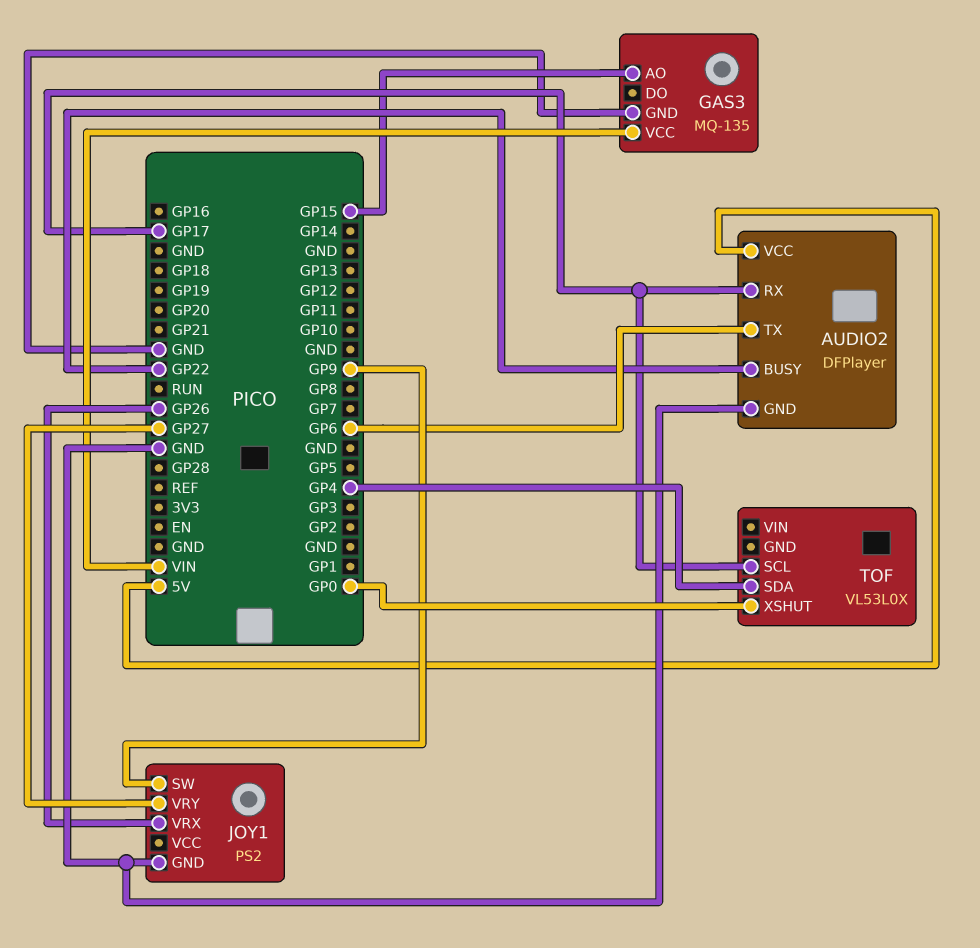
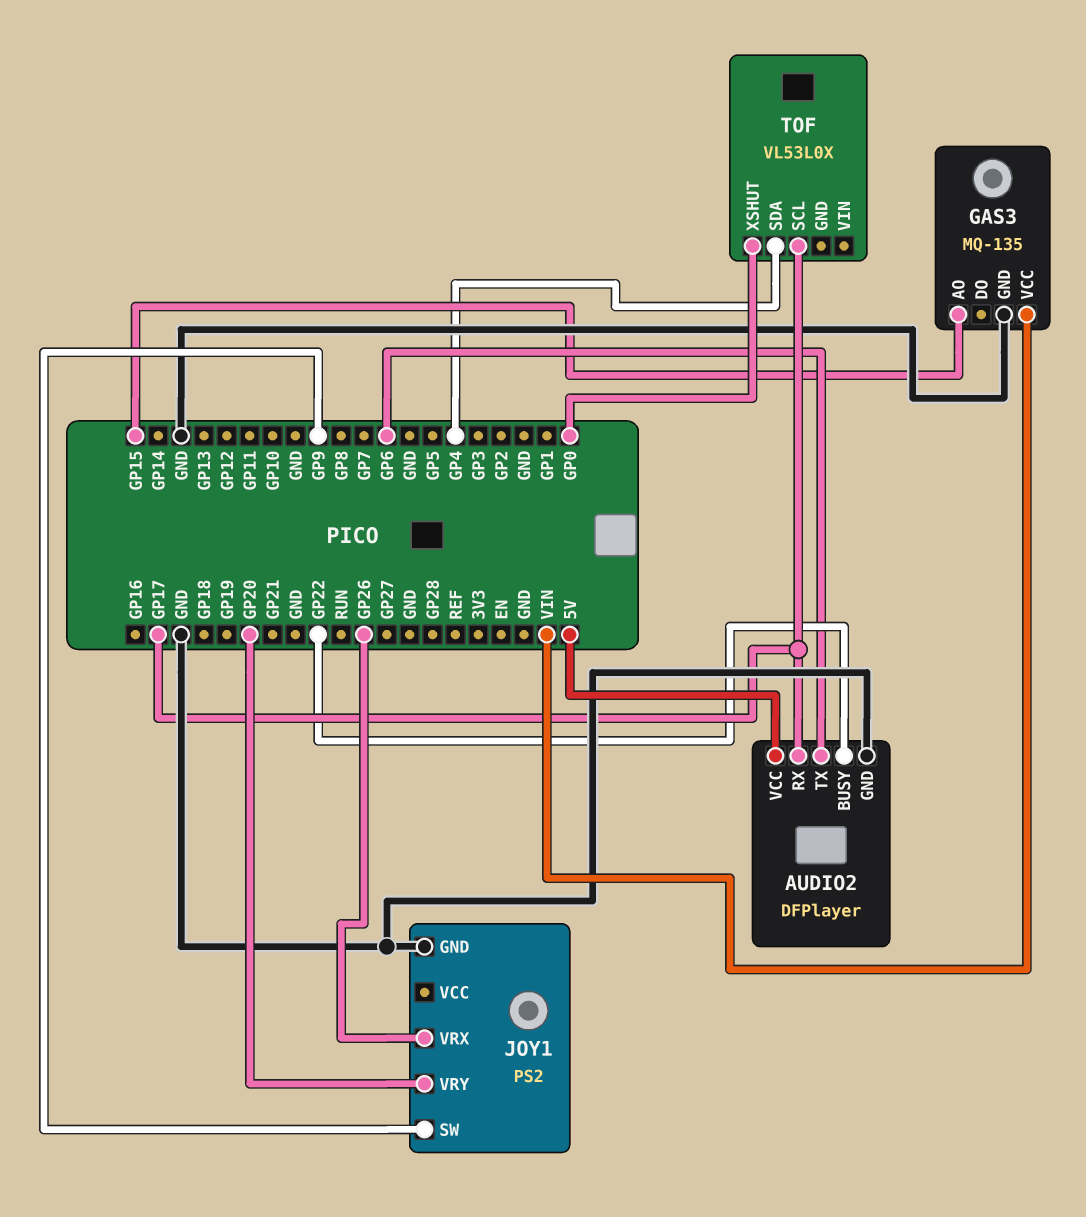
JOY1 pin VRY: GP27 -> GP20

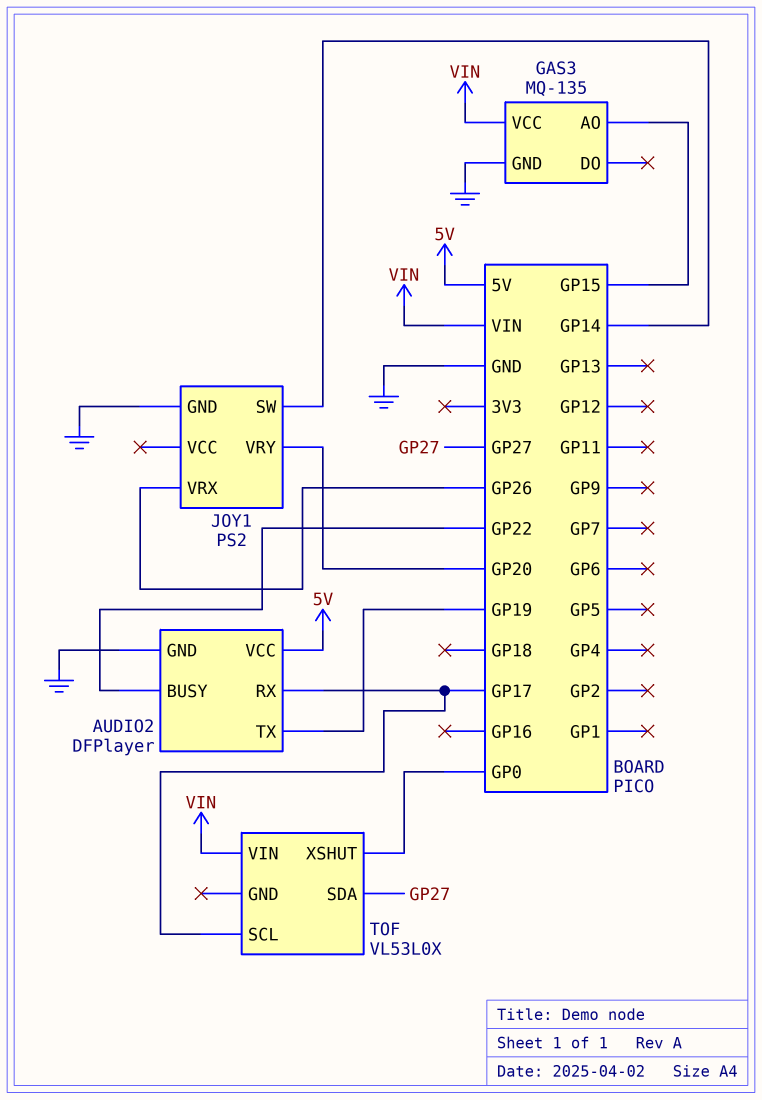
AUDIO2 pin TX: GP6 -> GP19
JOY1 pin SW: GP9 -> GP14
TOF pin SDA: GP4 -> GP27
TOF pin VIN: none -> VIN

